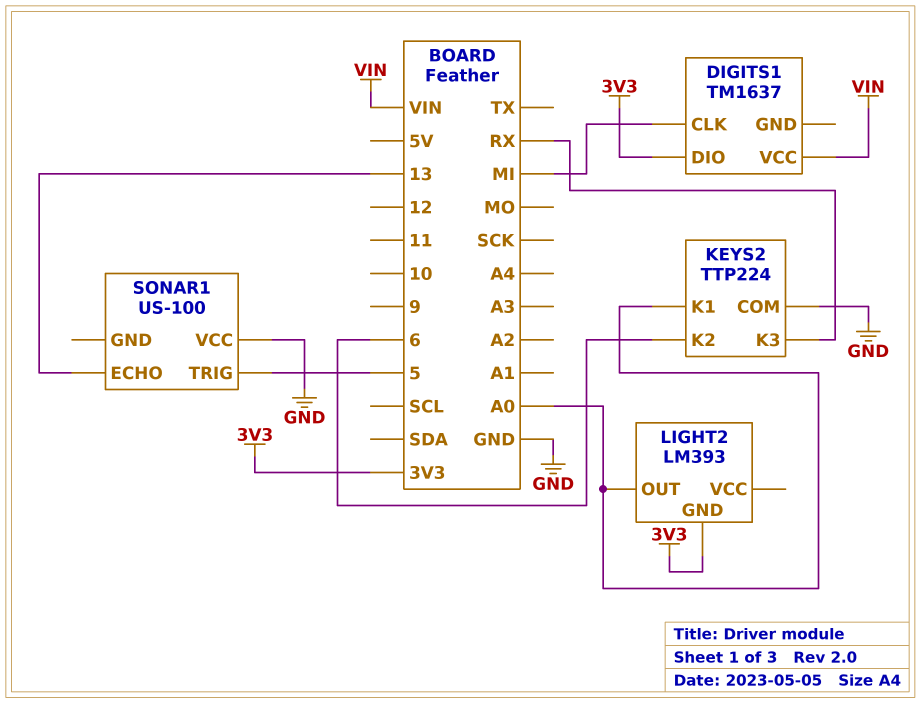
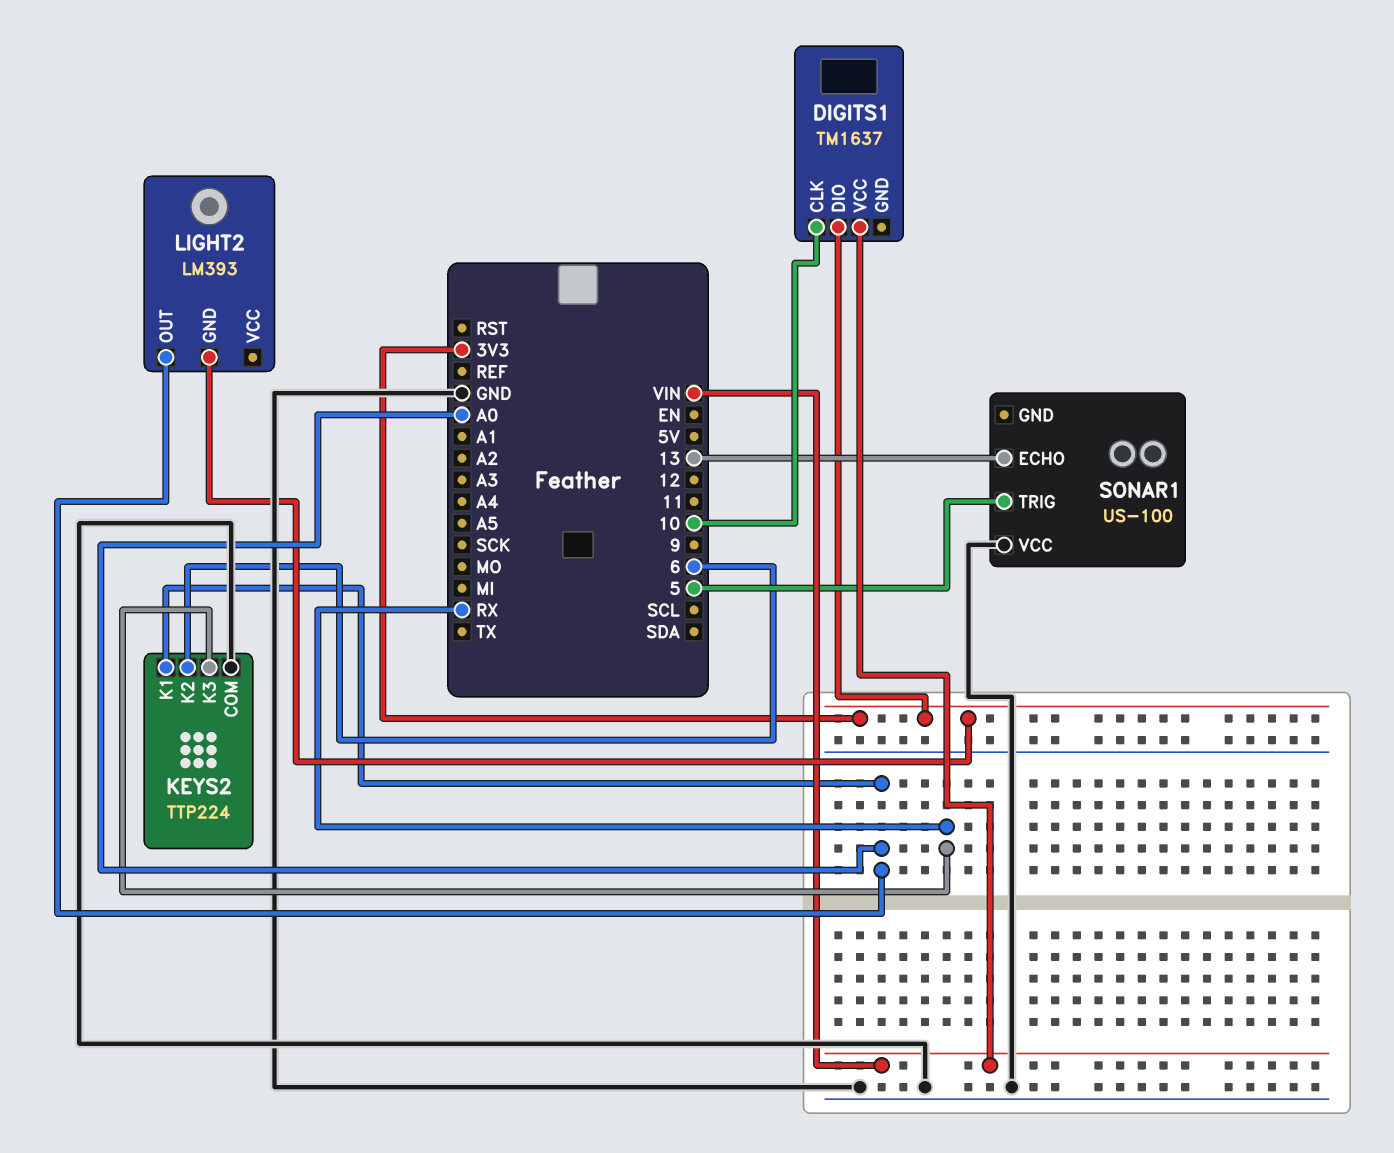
DIGITS1 pin CLK: MI -> 10

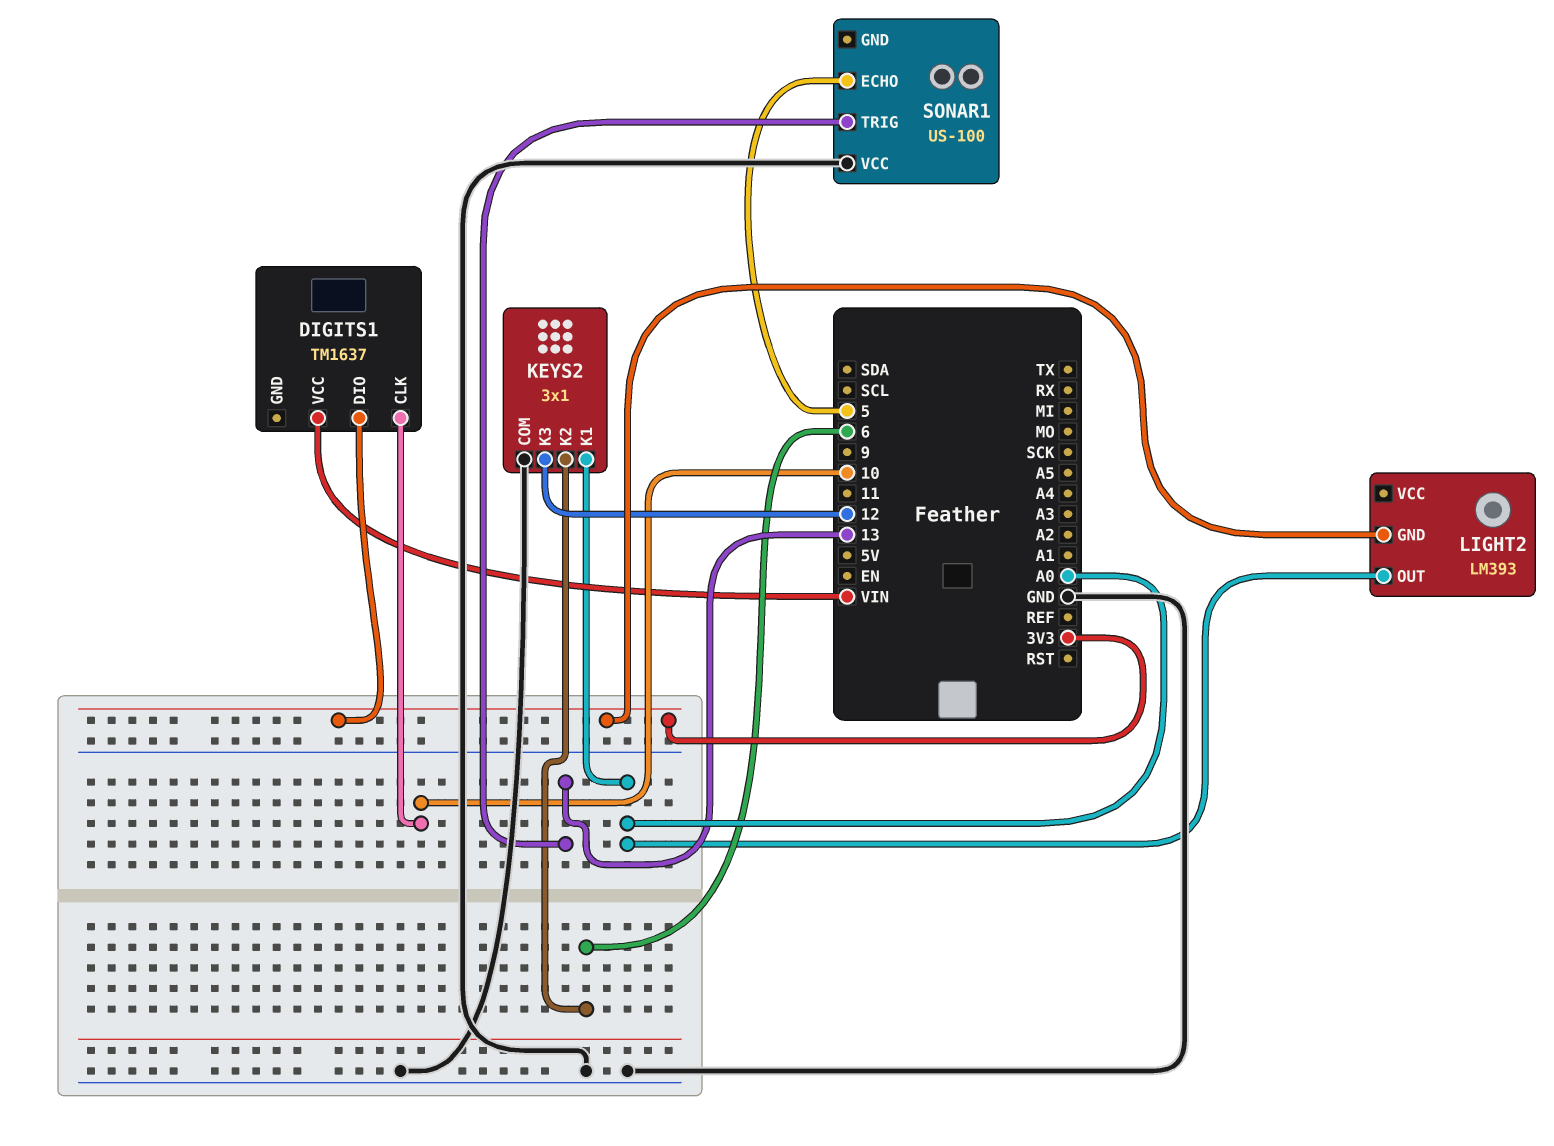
KEYS2: TTP224 -> 3x1
KEYS2 pin K3: RX -> 12
SONAR1 pin ECHO: 13 -> 5
SONAR1 pin TRIG: 5 -> 13

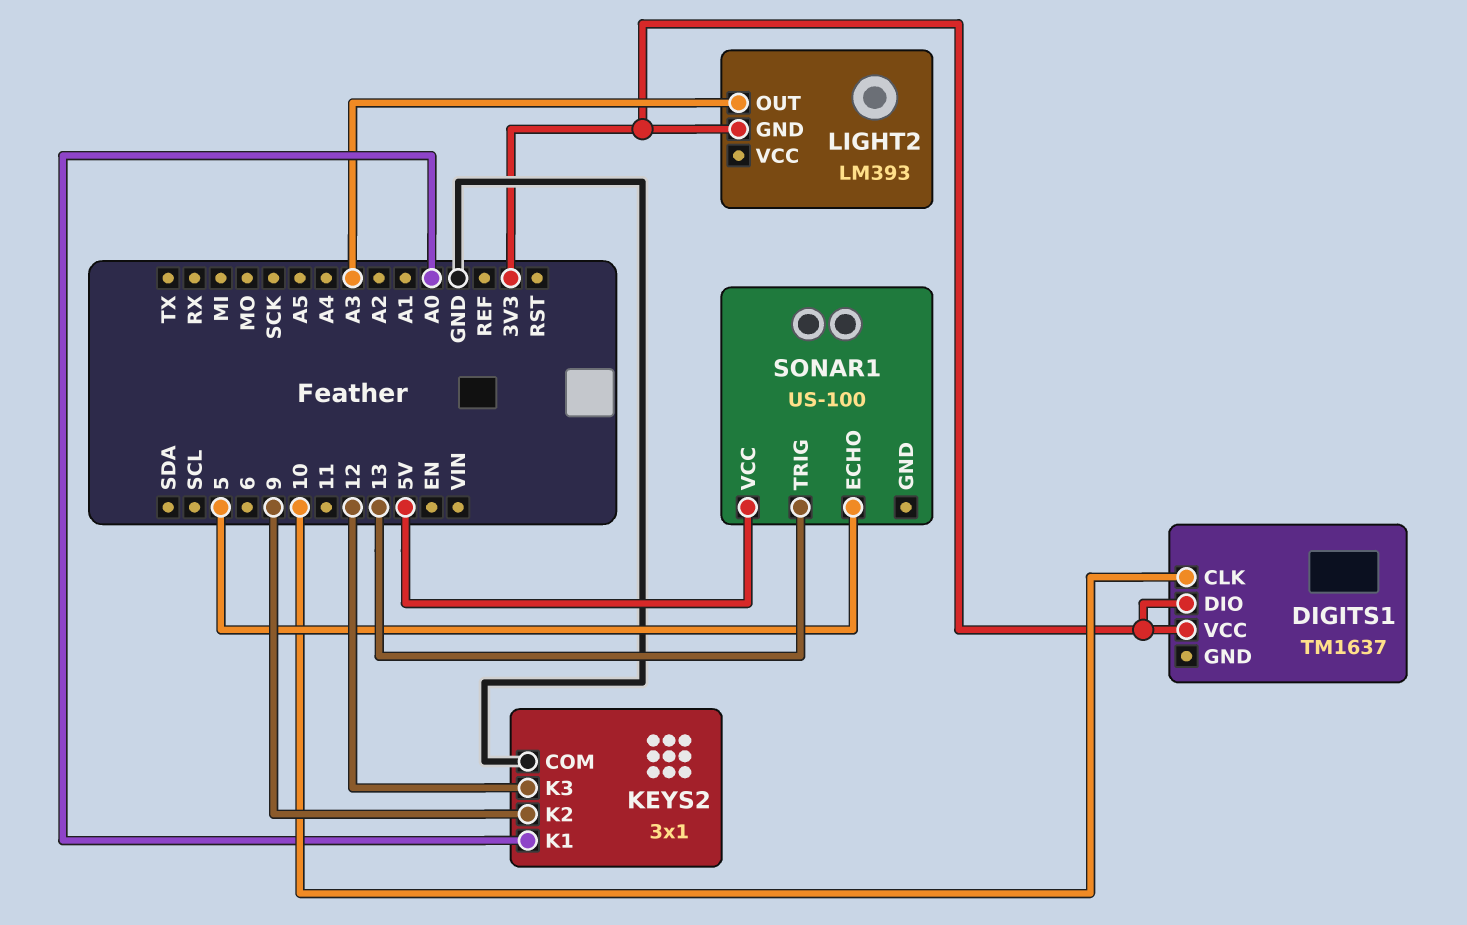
DIGITS1 pin VCC: VIN -> 3V3
KEYS2 pin K2: 6 -> 9
LIGHT2 pin OUT: A0 -> A3
SONAR1 pin VCC: GND -> 5V

